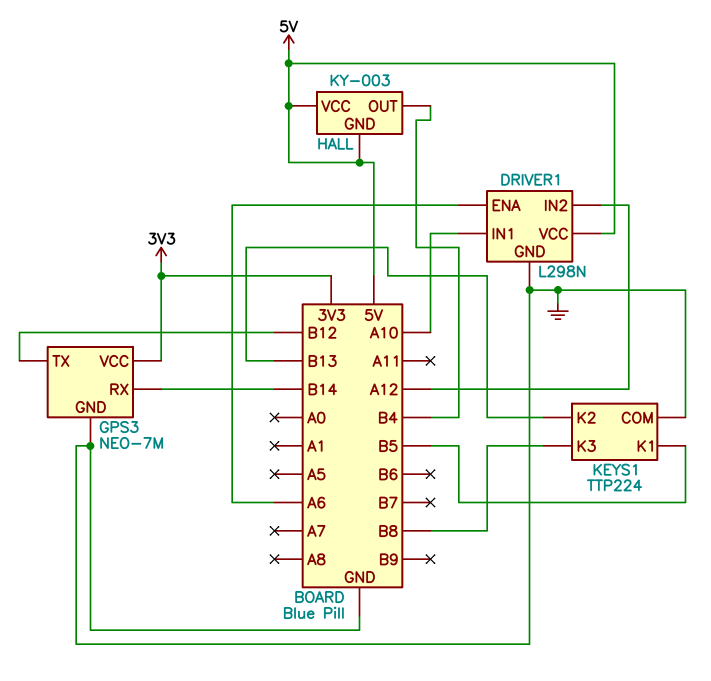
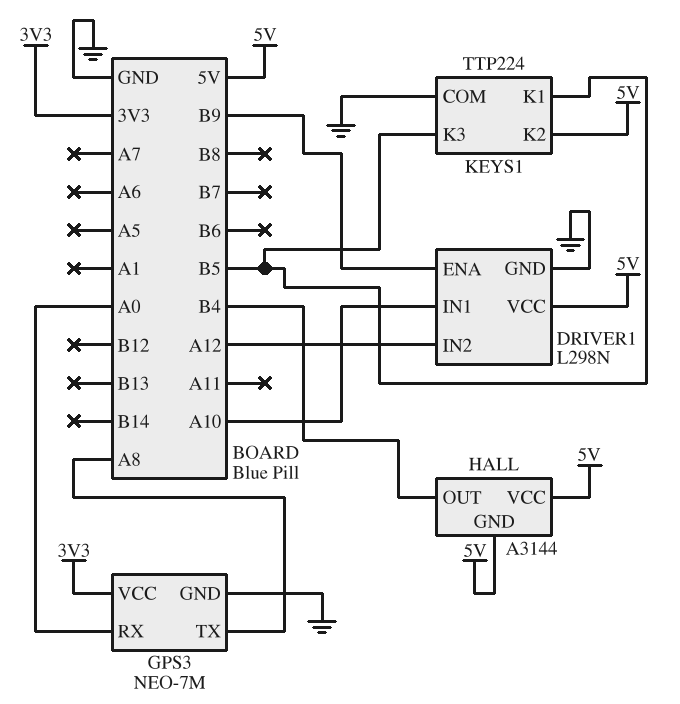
DRIVER1 pin ENA: A6 -> B9
GPS3 pin RX: B14 -> A0
GPS3 pin TX: B12 -> A8
HALL: KY-003 -> A3144
KEYS1 pin K2: B13 -> 5V
KEYS1 pin K3: B8 -> B5

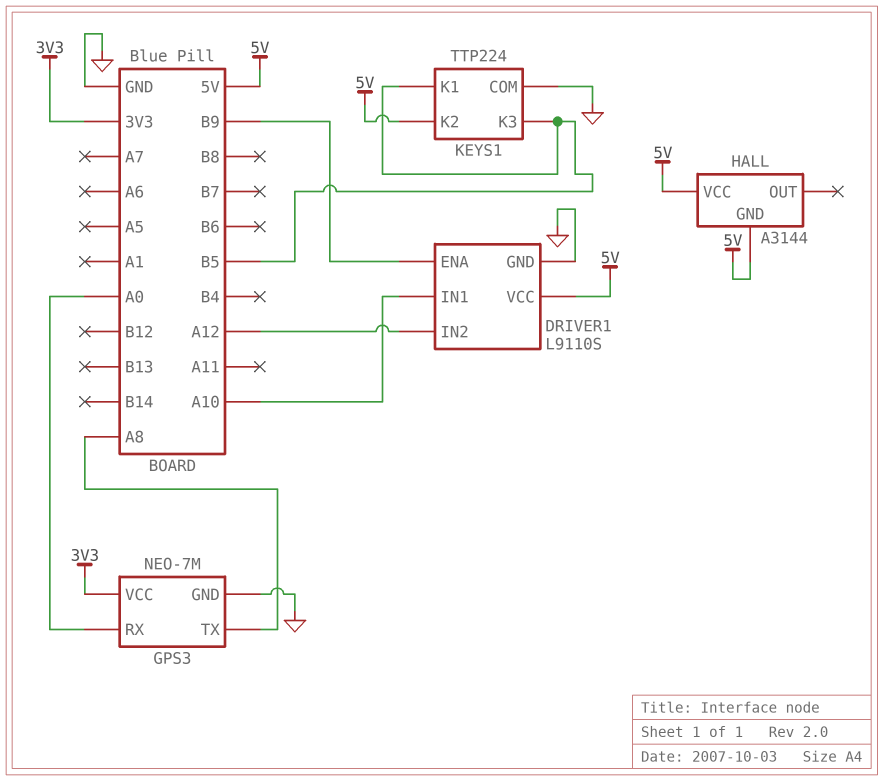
DRIVER1: L298N -> L9110S
HALL pin OUT: B4 -> none

